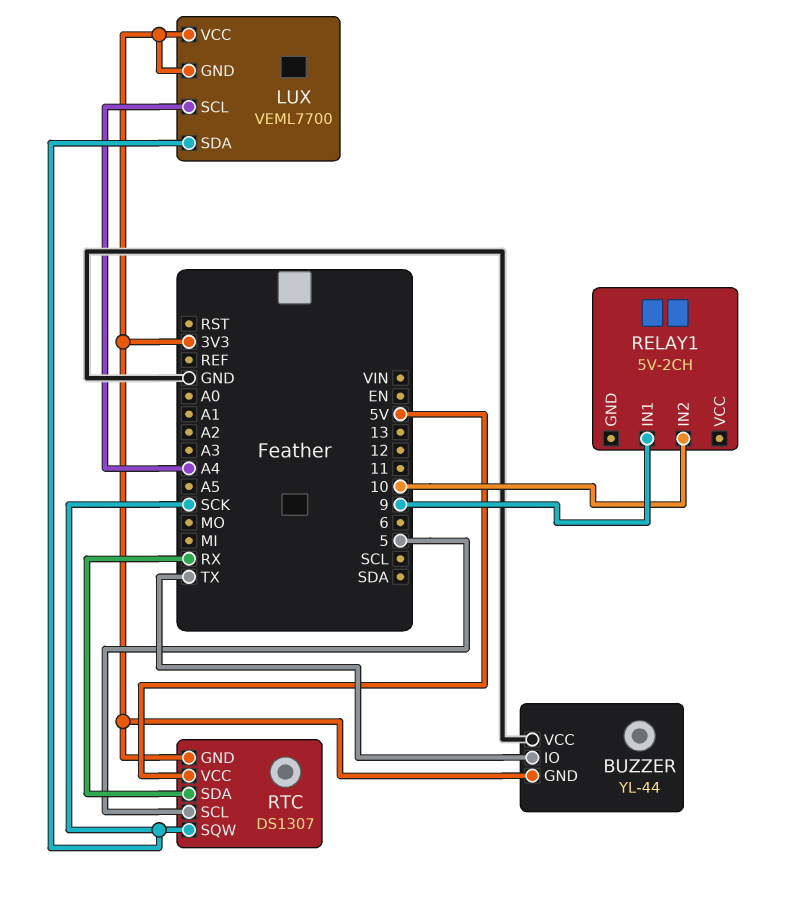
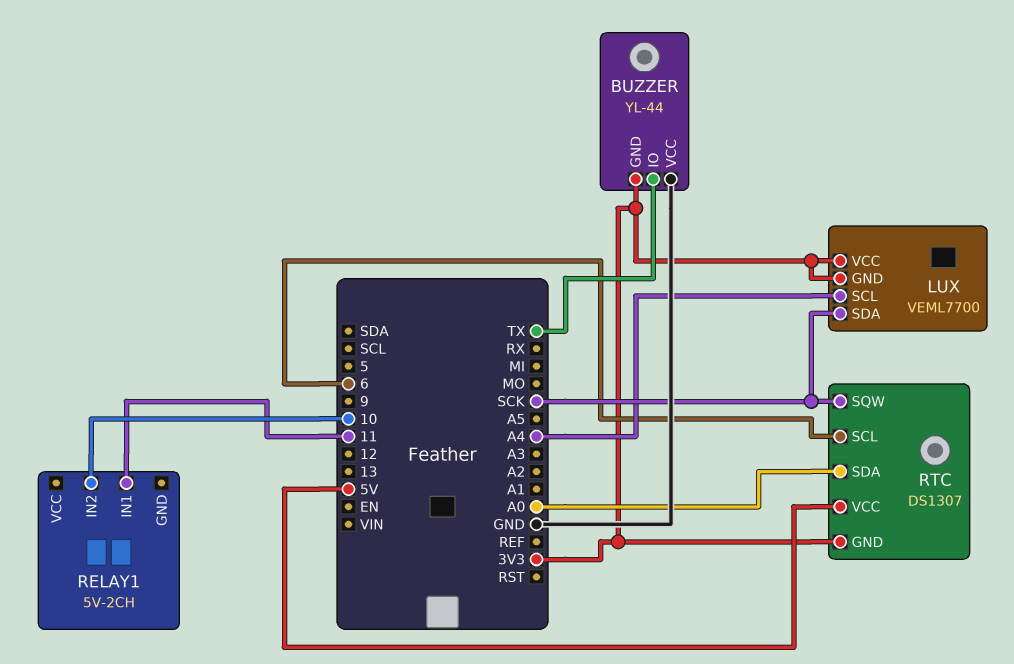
RELAY1 pin IN1: 9 -> 11
RTC pin SCL: 5 -> 6
RTC pin SDA: RX -> A0

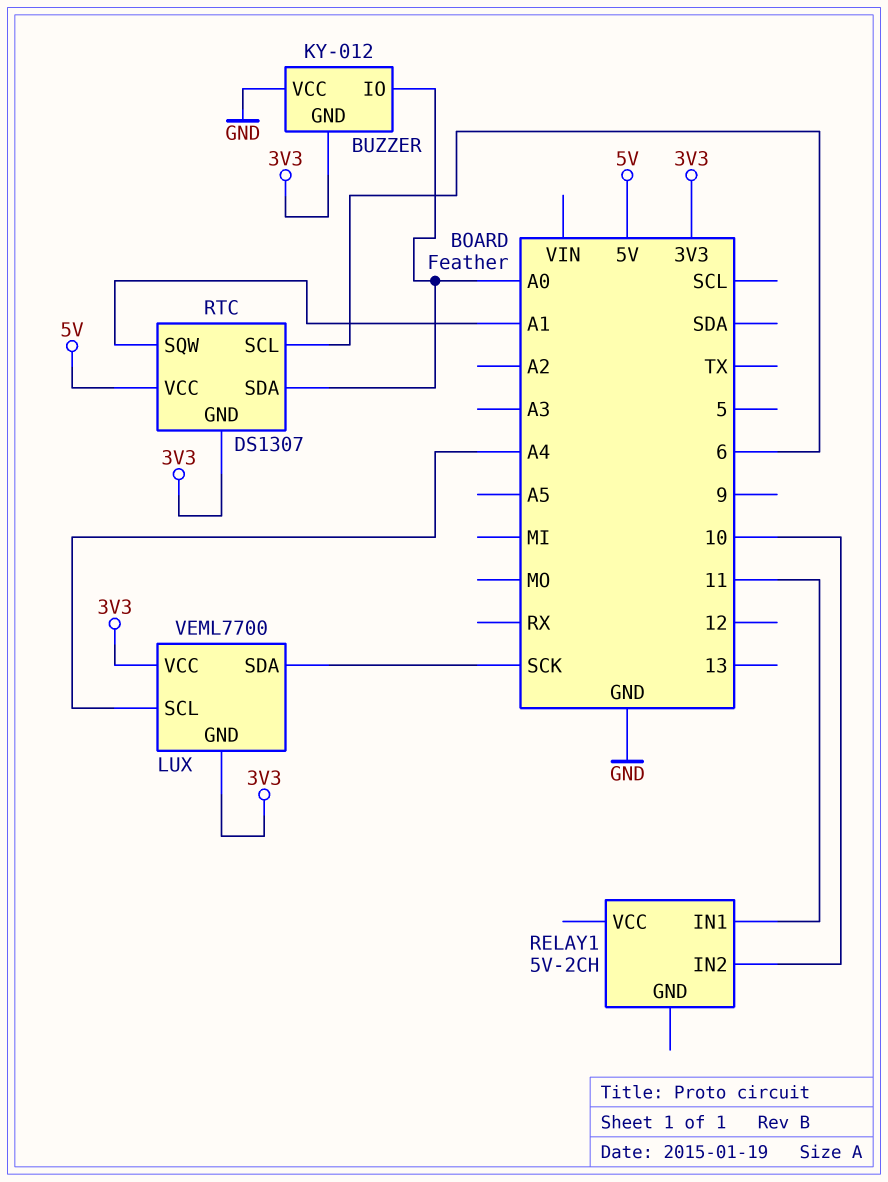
BUZZER: YL-44 -> KY-012
BUZZER pin IO: TX -> A0
RTC pin SQW: SCK -> A1

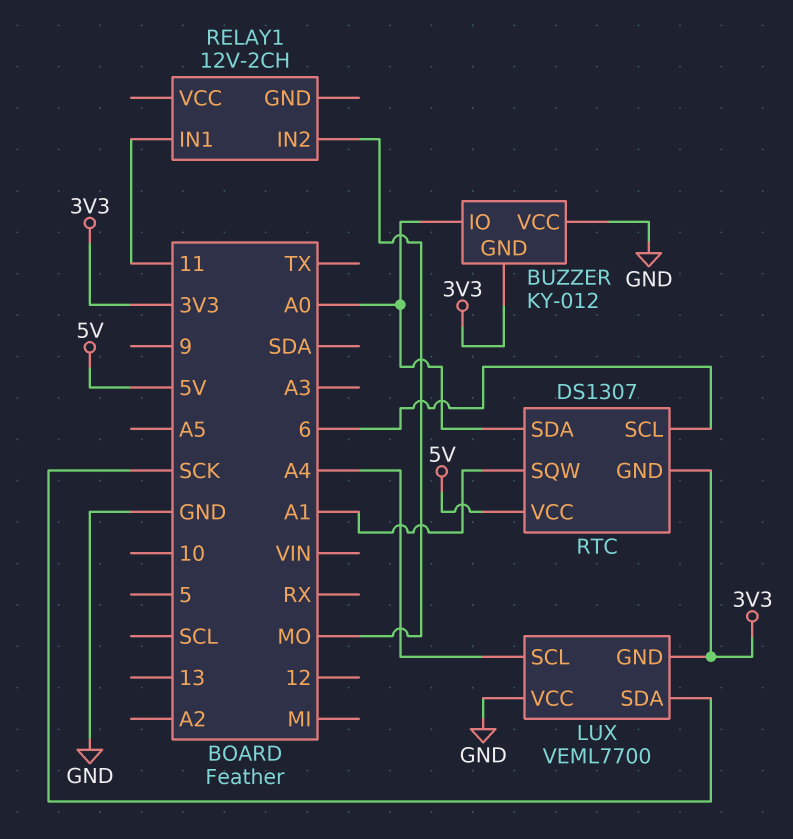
LUX pin VCC: 3V3 -> GND
RELAY1: 5V-2CH -> 12V-2CH
RELAY1 pin IN2: 10 -> MO

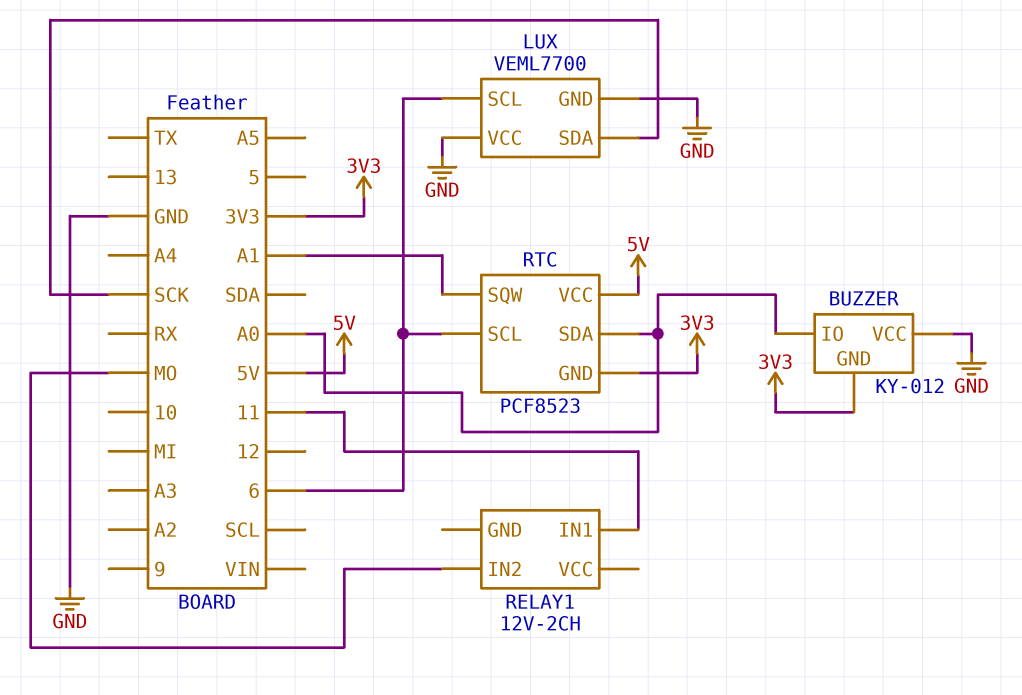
LUX pin GND: 3V3 -> GND
LUX pin SCL: A4 -> 6
RTC: DS1307 -> PCF8523

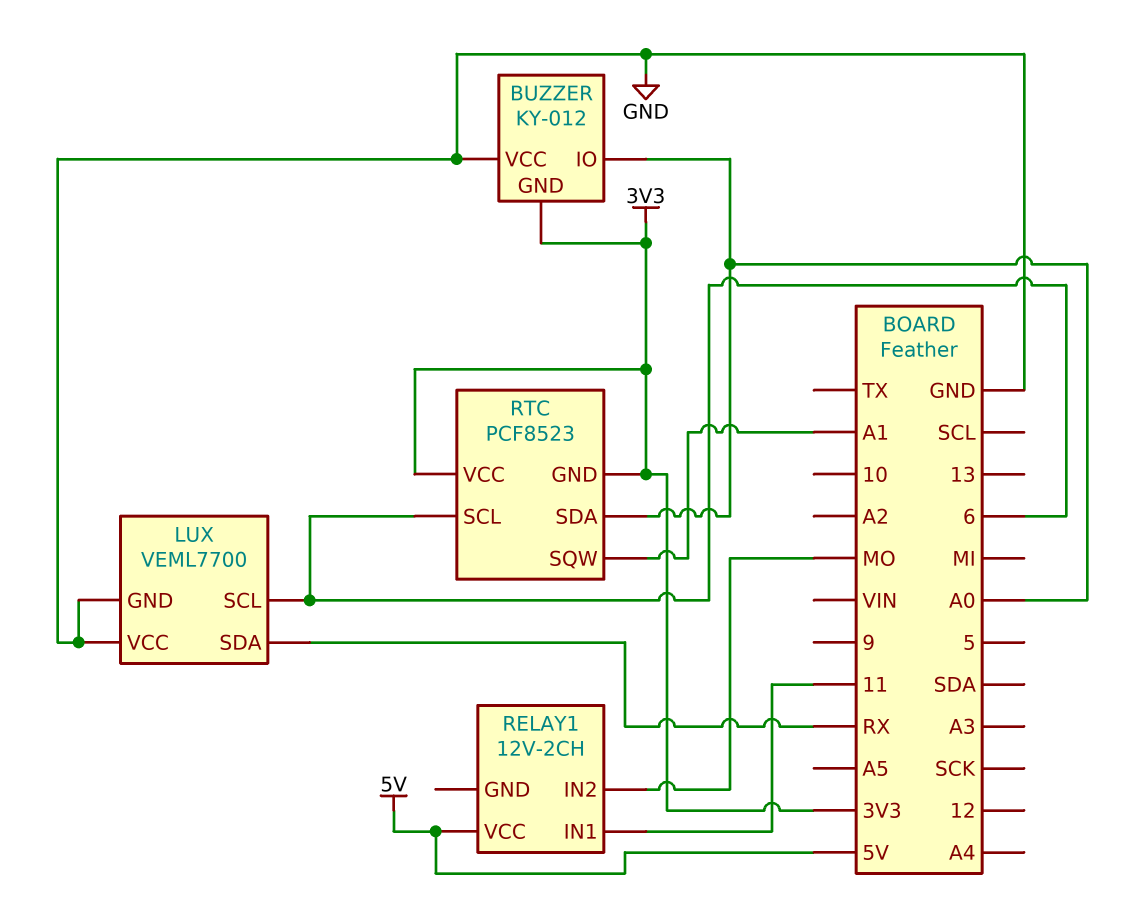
LUX pin SDA: SCK -> RX
RELAY1 pin VCC: none -> 5V
RTC pin VCC: 5V -> 3V3

